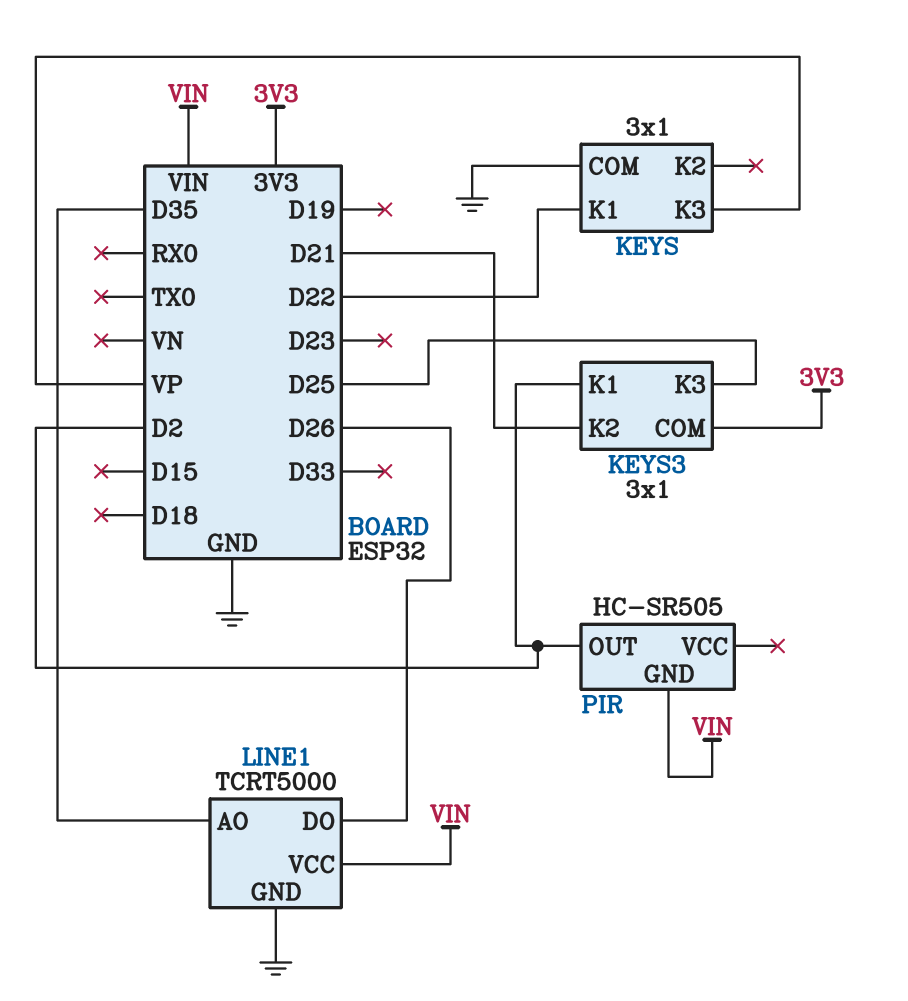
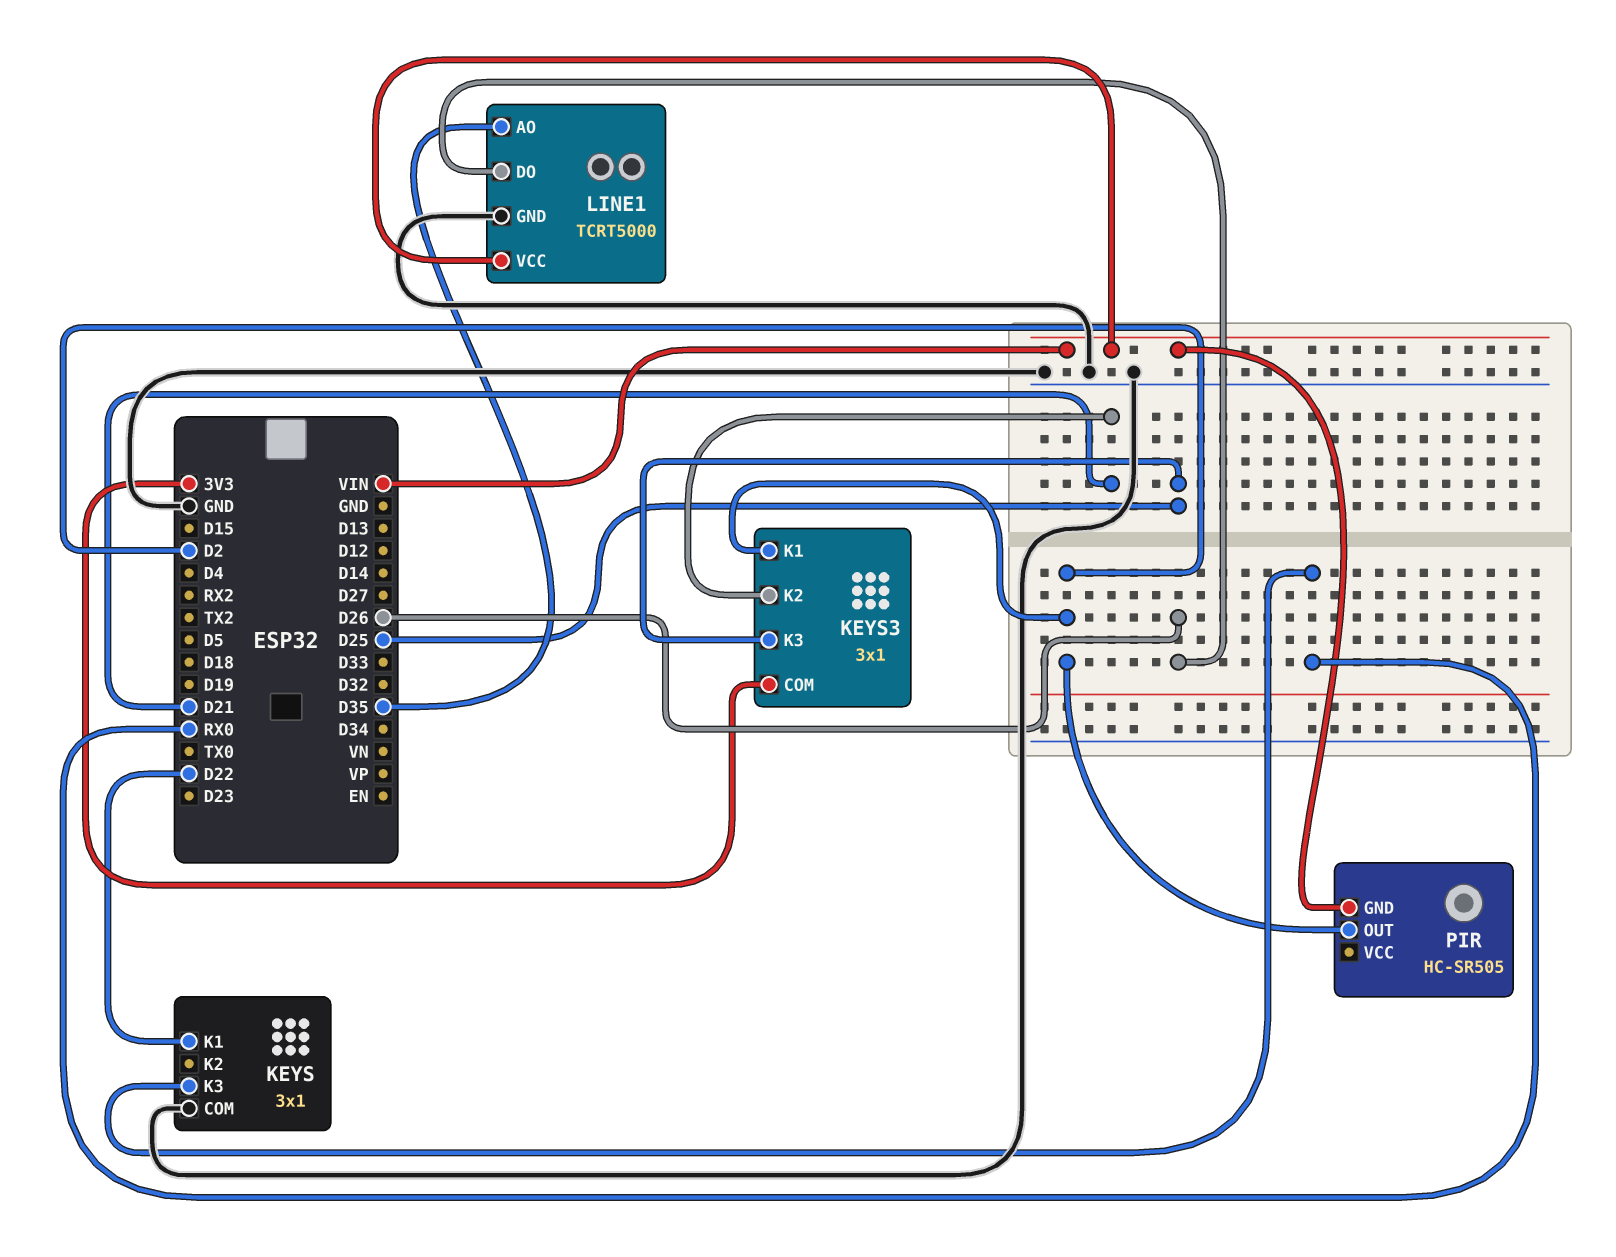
KEYS pin K3: VP -> RX0

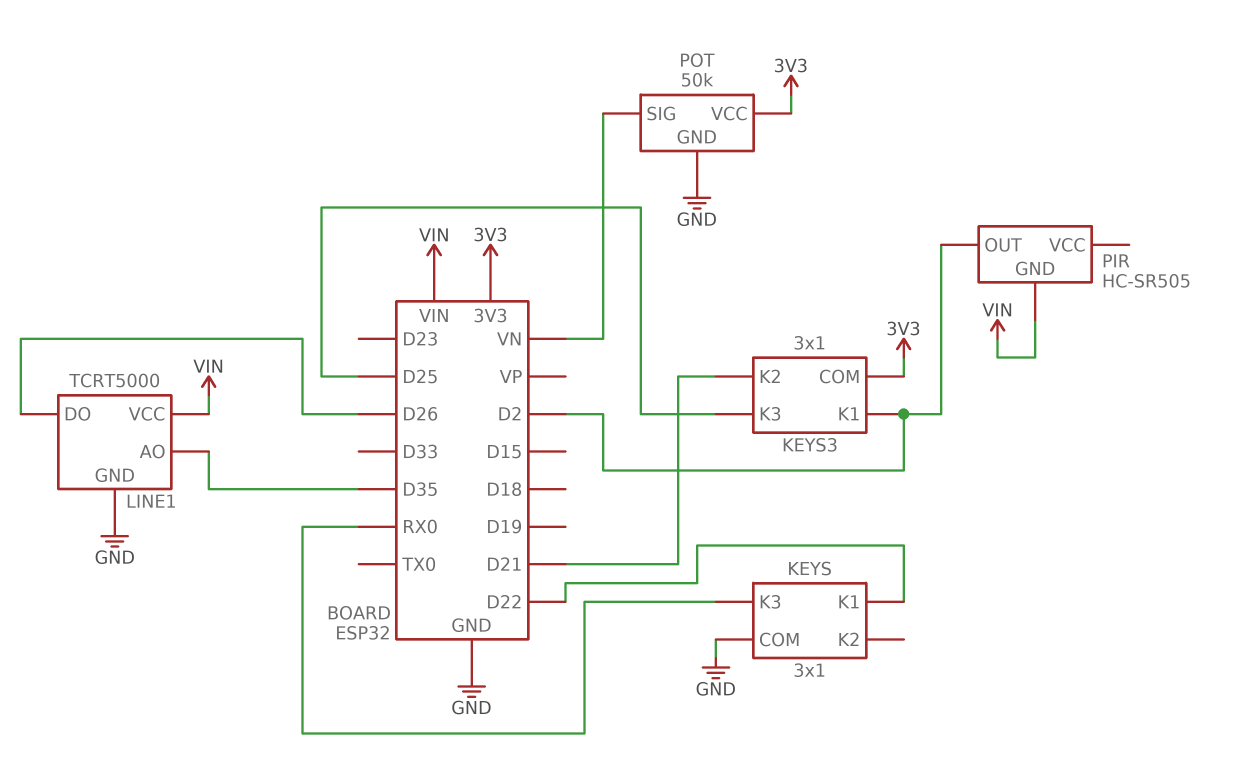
POT: none -> 50k
POT pin GND: none -> GND
POT pin SIG: none -> VN
POT pin VCC: none -> 3V3

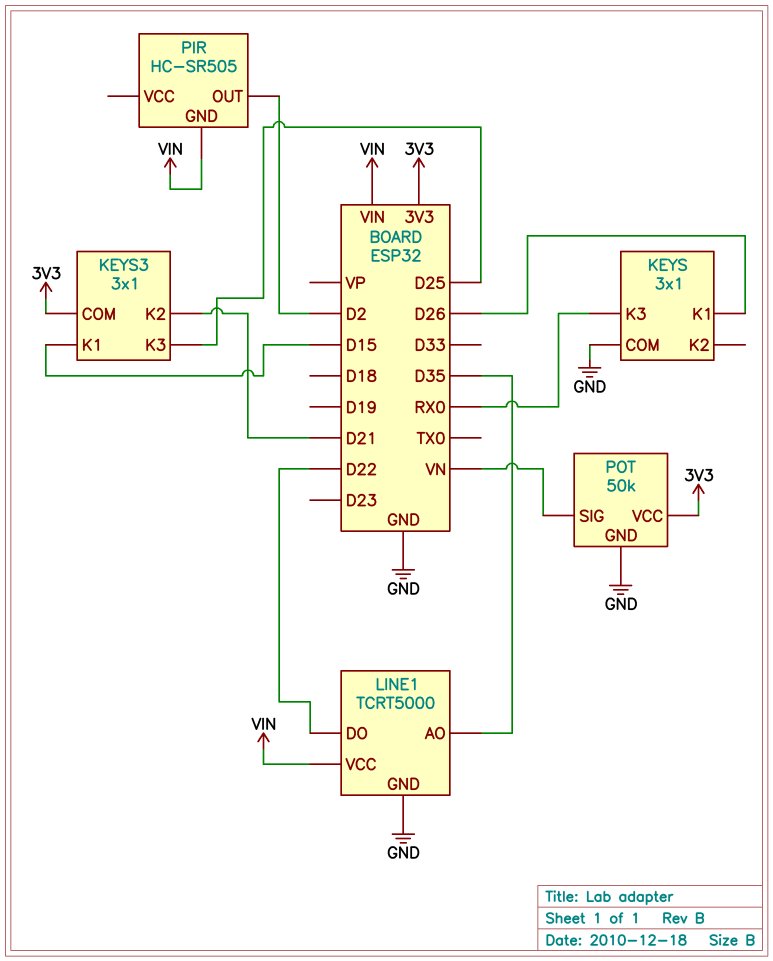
KEYS pin K1: D22 -> D26
KEYS3 pin K1: D2 -> D15
LINE1 pin DO: D26 -> D22

